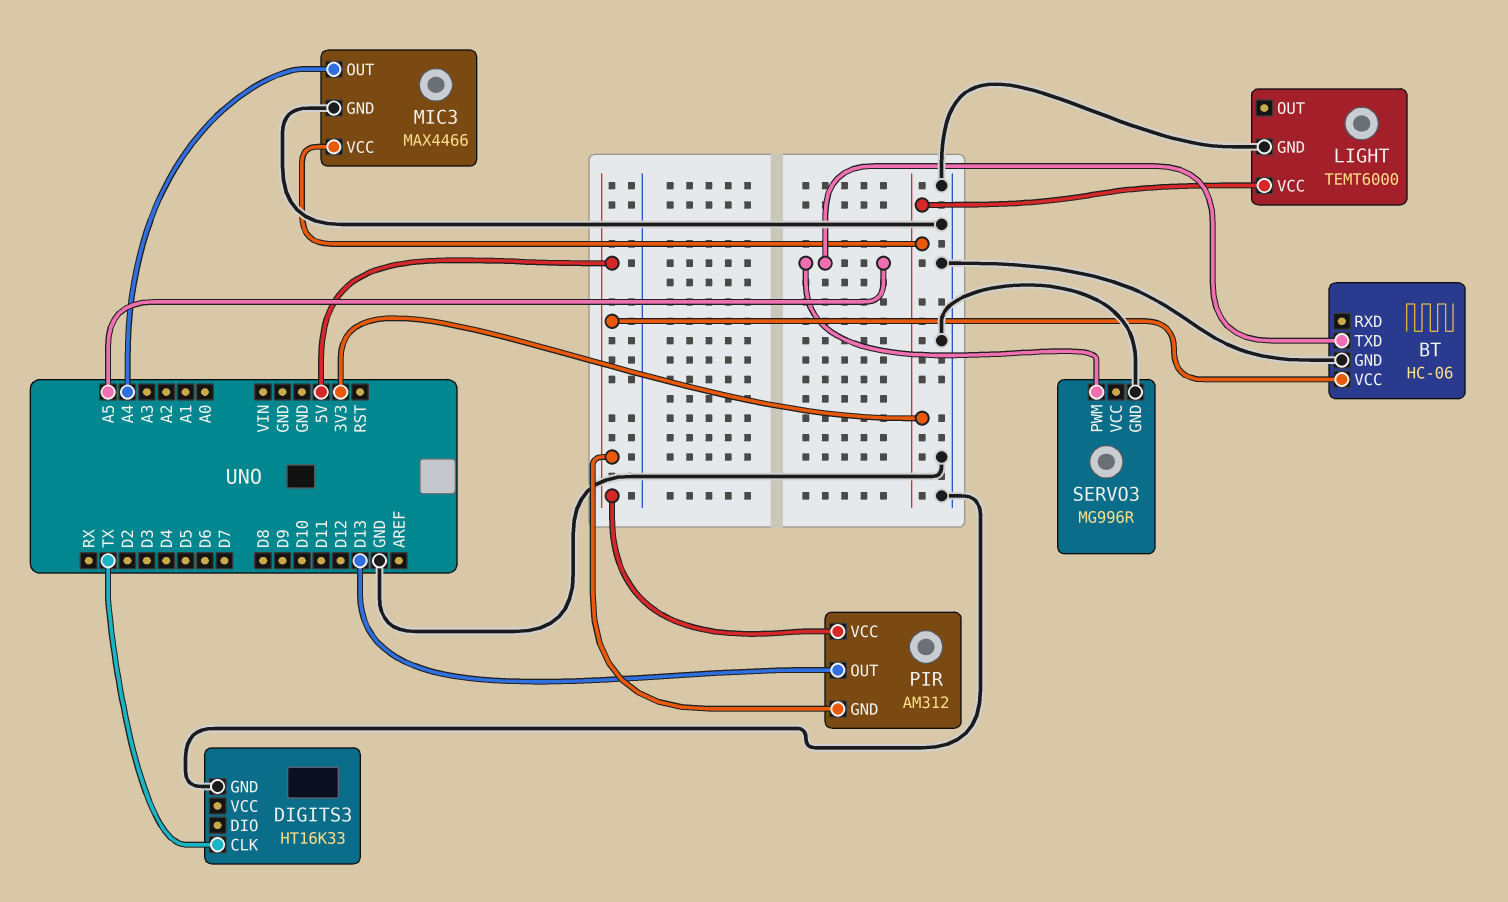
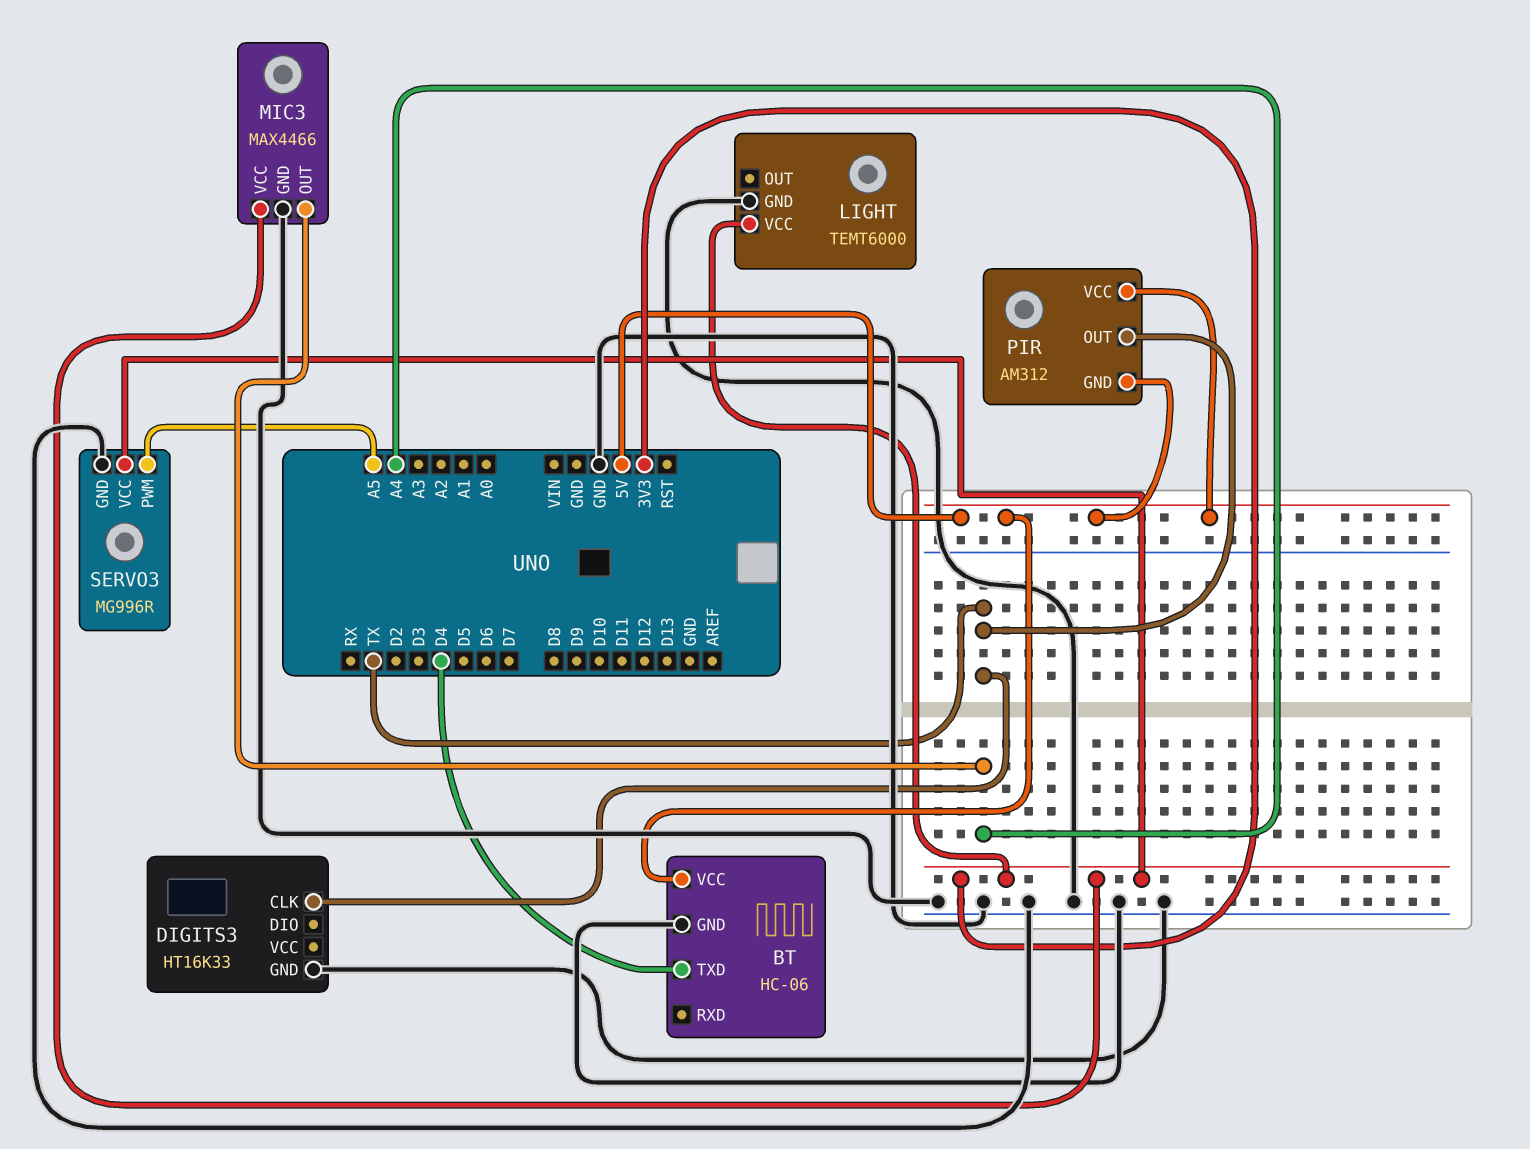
BT pin TXD: A5 -> D4
PIR pin OUT: D13 -> TX
SERVO3 pin VCC: none -> 3V3

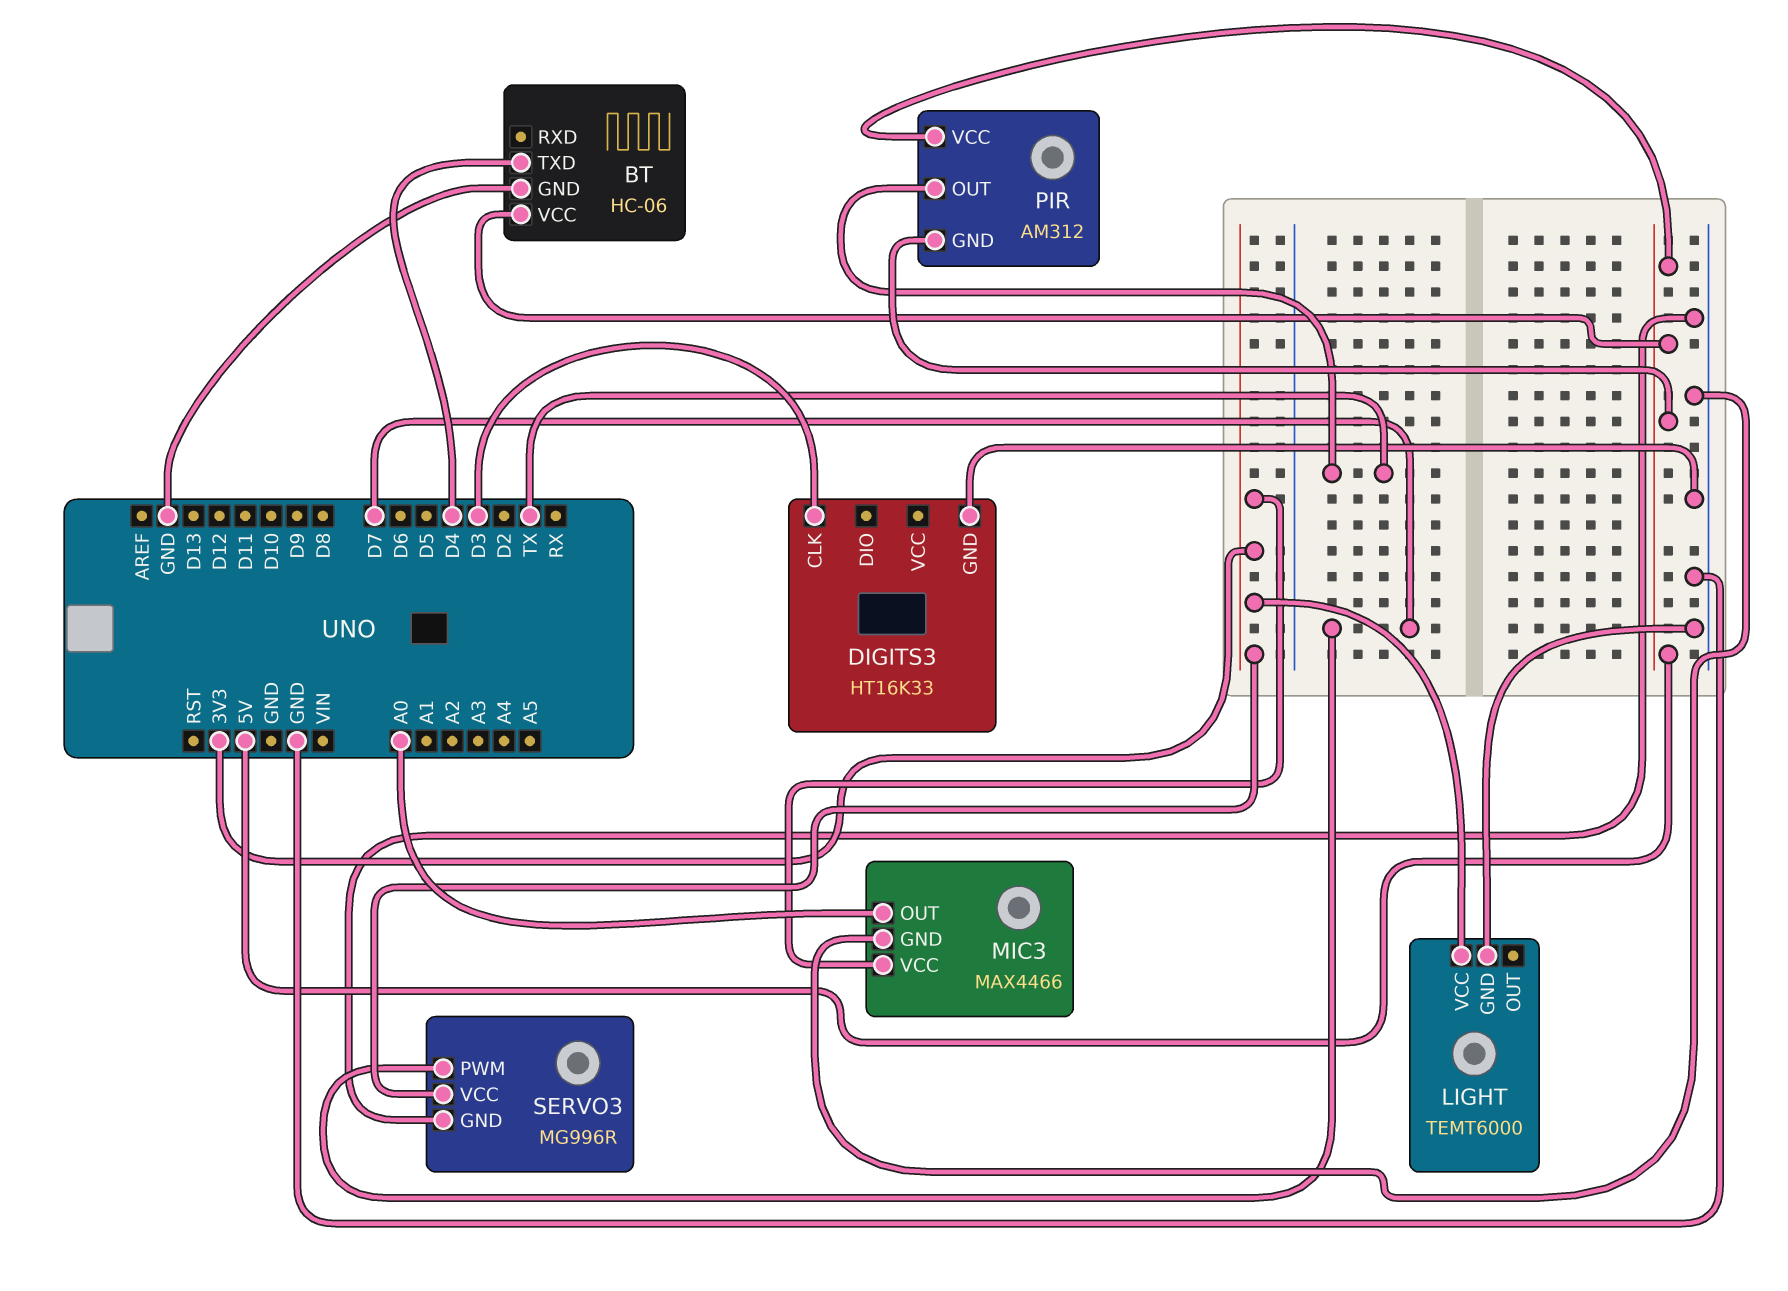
DIGITS3 pin CLK: TX -> D3
MIC3 pin OUT: A4 -> A0
SERVO3 pin PWM: A5 -> D7

